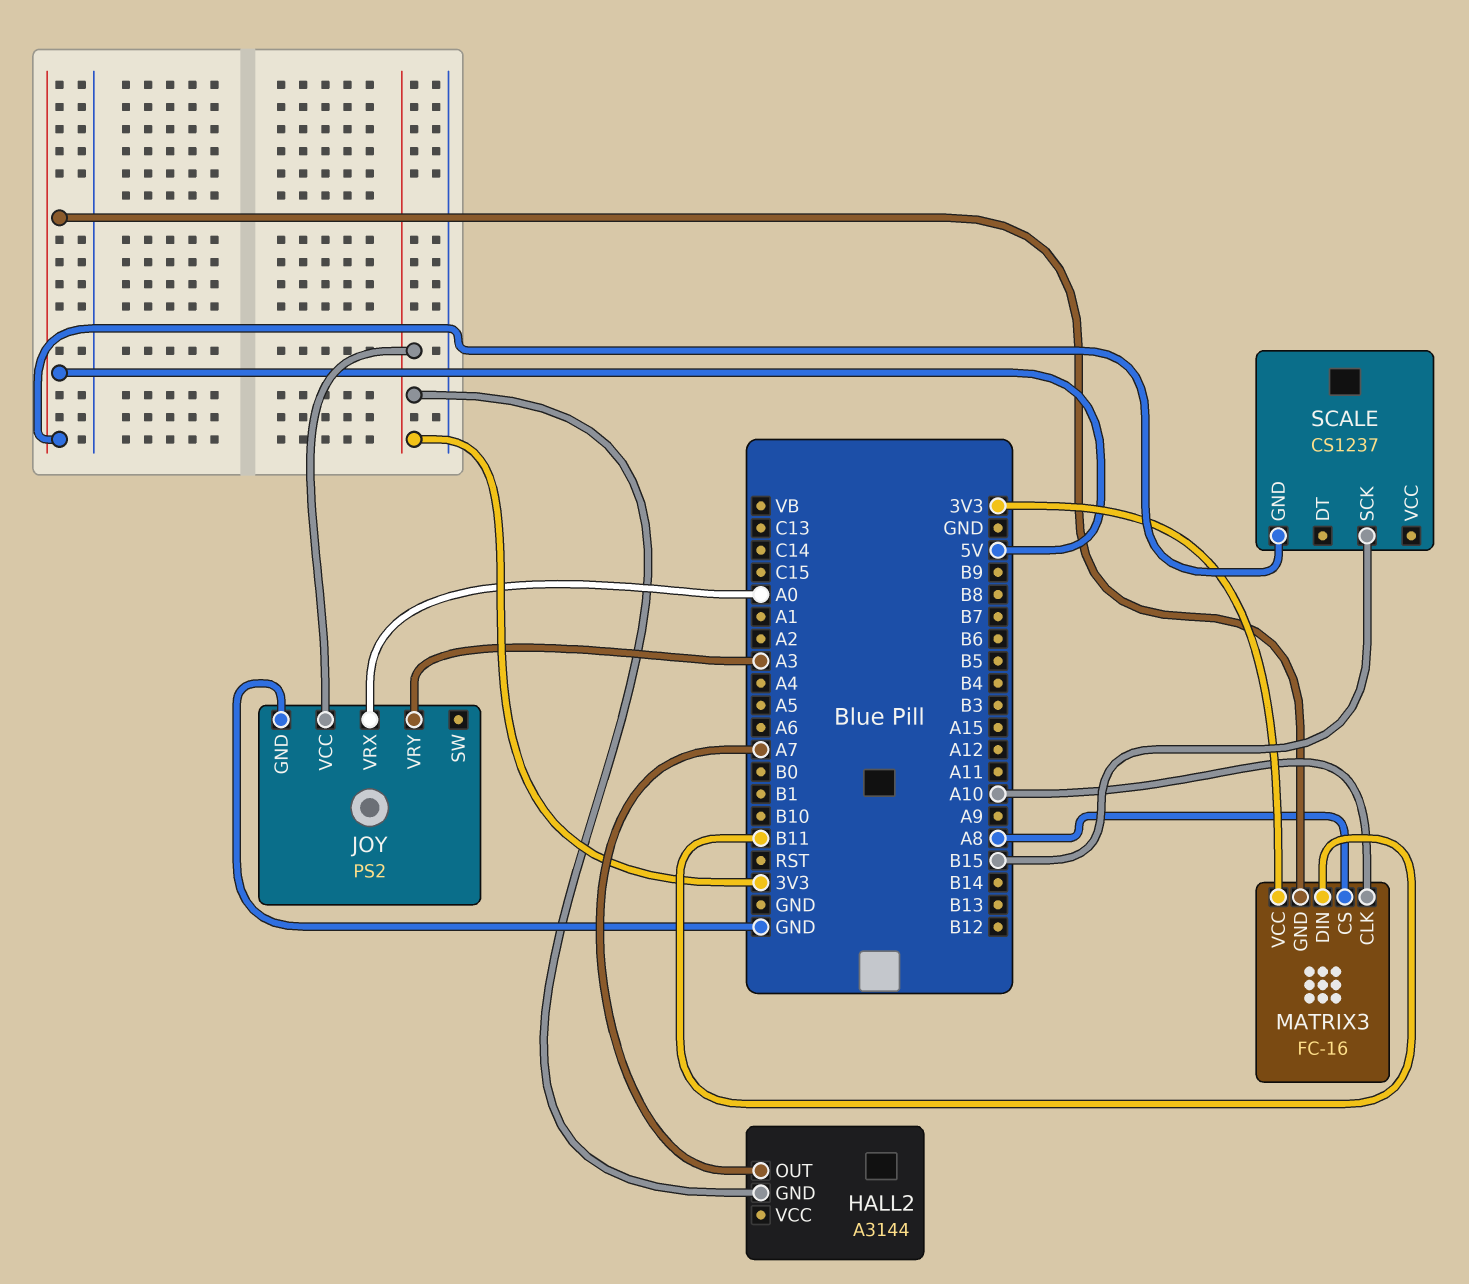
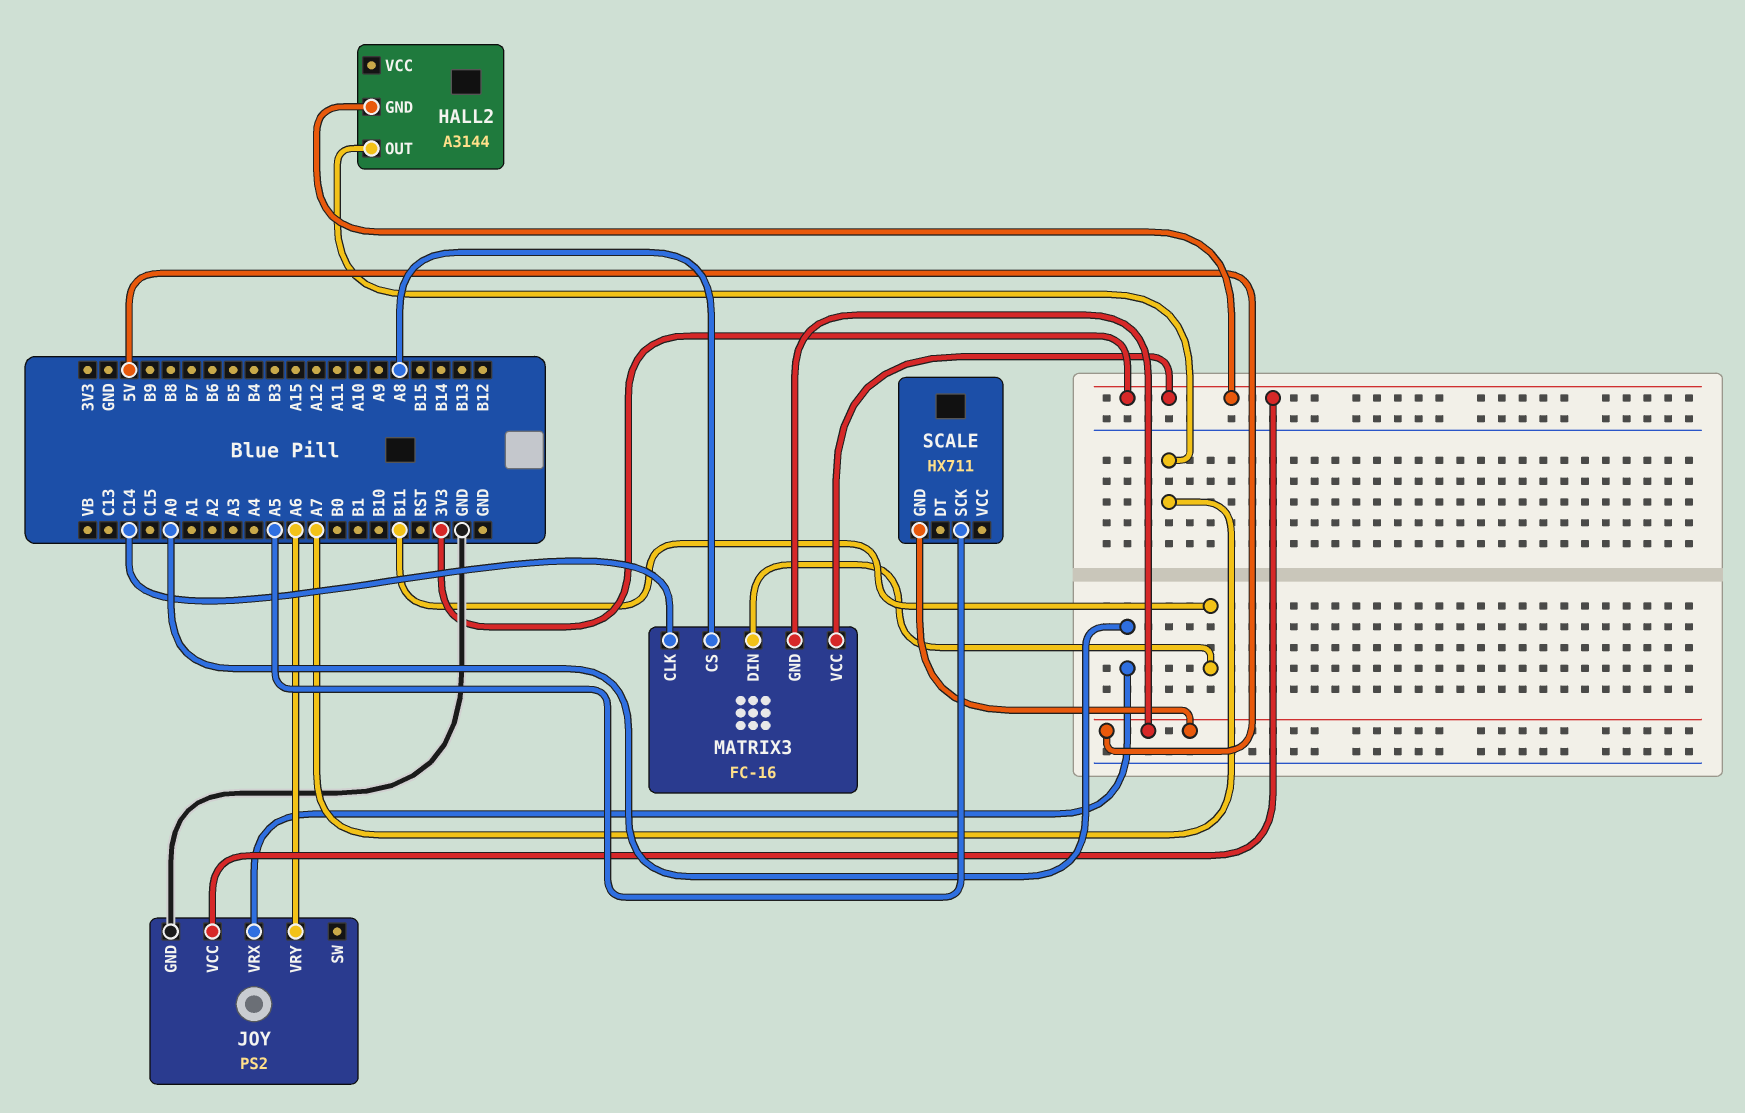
JOY pin VRY: A3 -> A6
MATRIX3 pin CLK: A10 -> C14
SCALE: CS1237 -> HX711
SCALE pin SCK: B15 -> A5

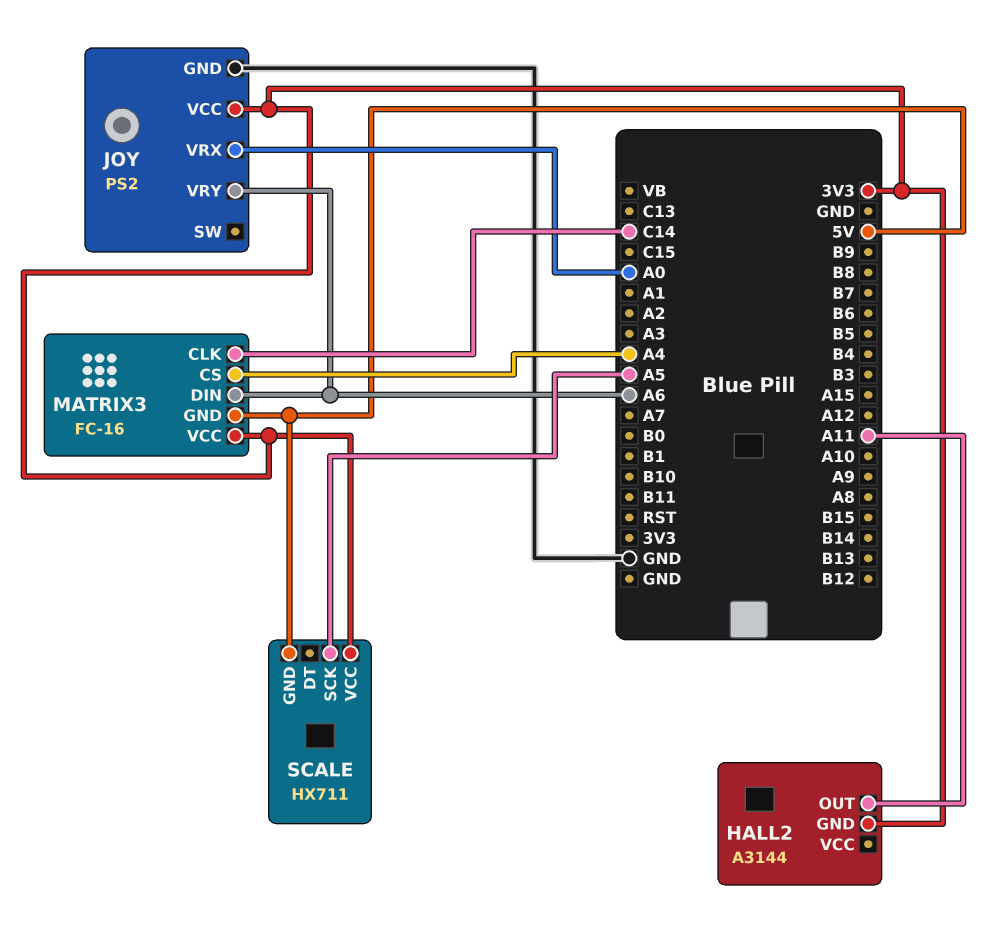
HALL2 pin OUT: A7 -> A11
MATRIX3 pin CS: A8 -> A4
MATRIX3 pin DIN: B11 -> A6
SCALE pin VCC: none -> 3V3

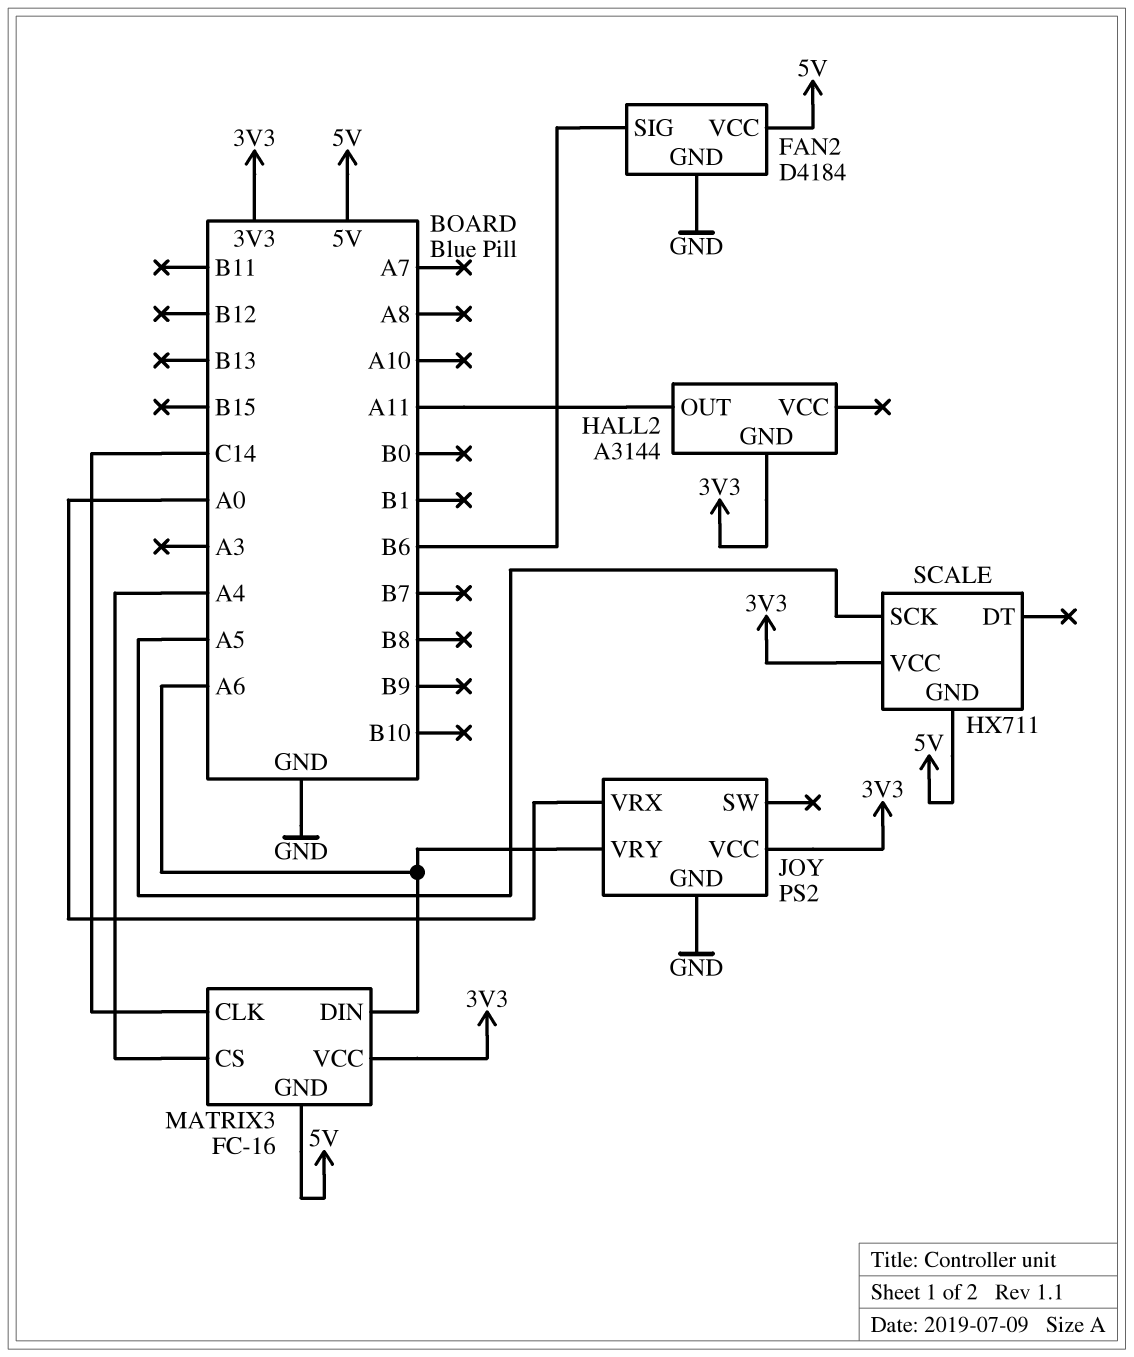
FAN2: none -> D4184
FAN2 pin GND: none -> GND
FAN2 pin SIG: none -> B6
FAN2 pin VCC: none -> 5V

